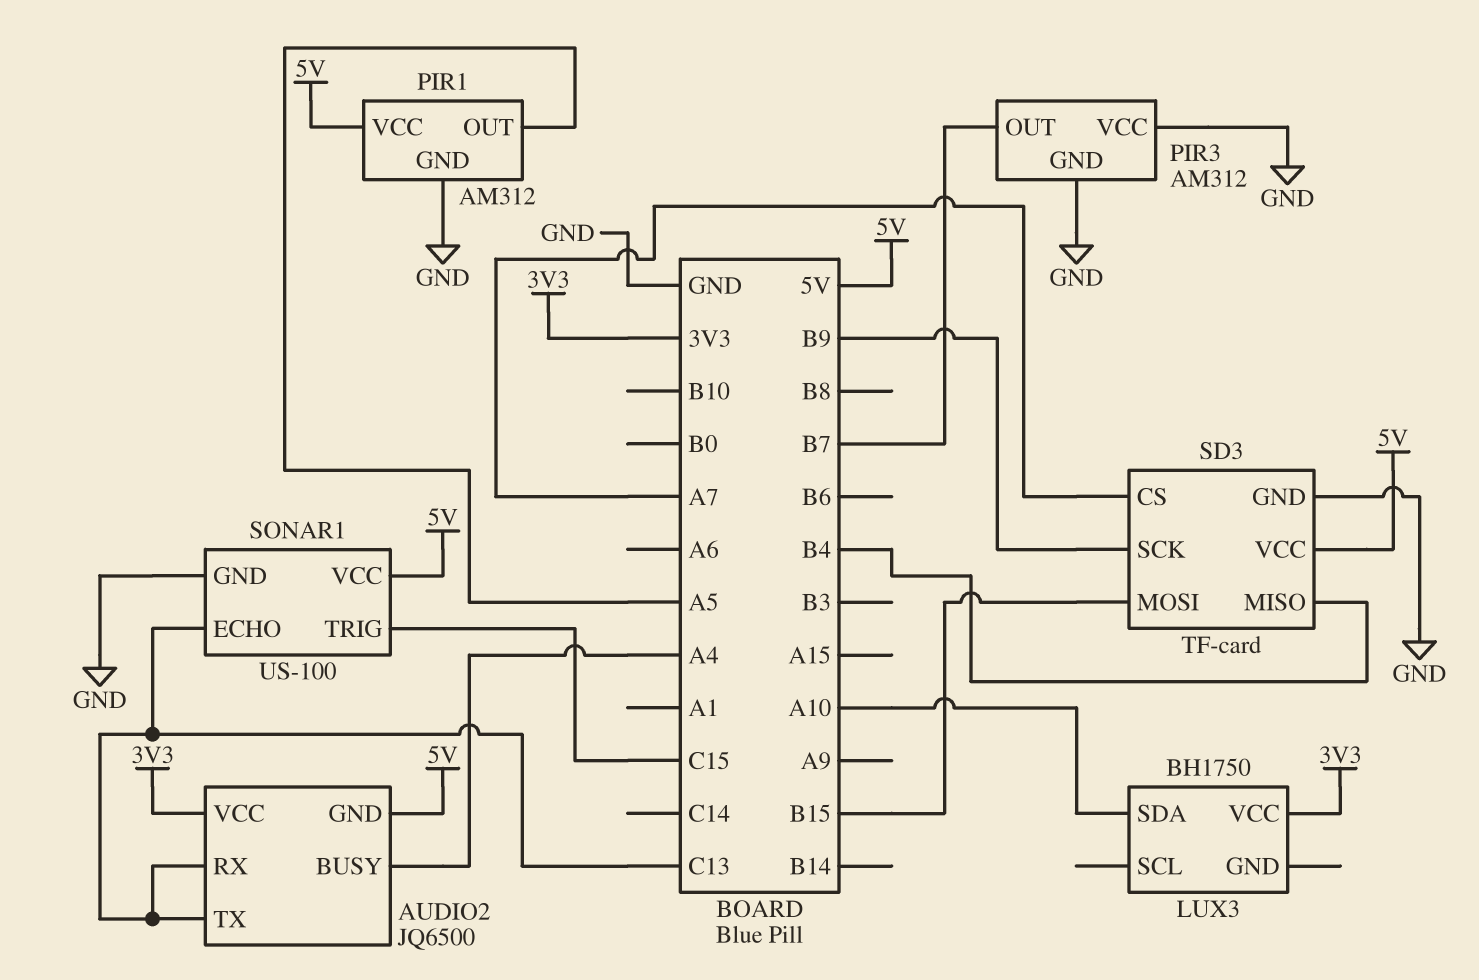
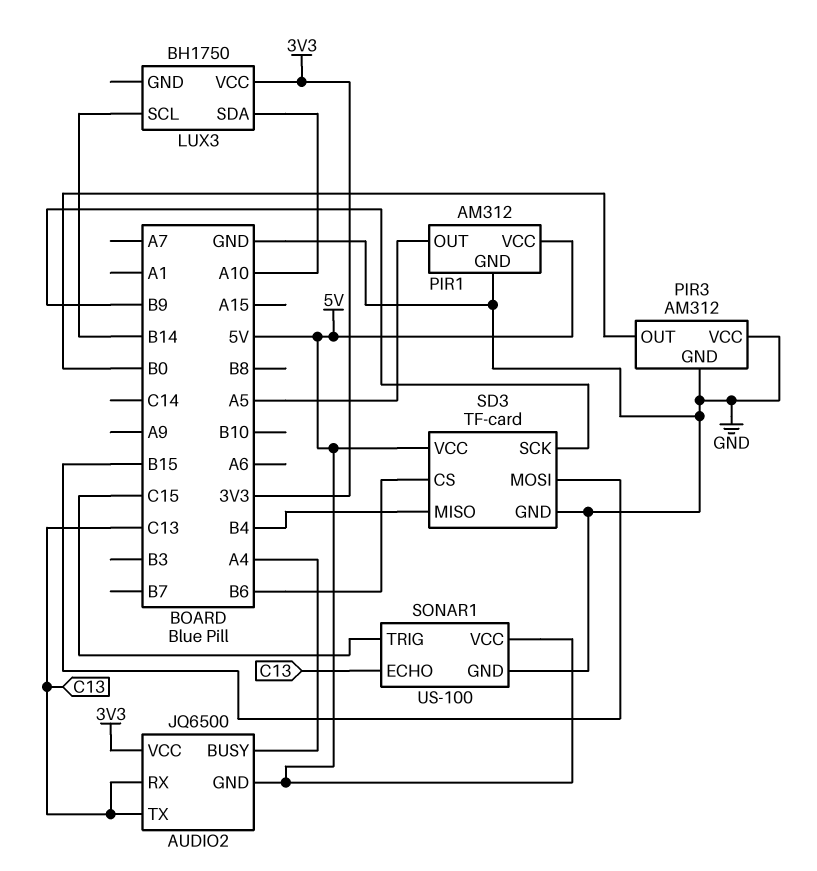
LUX3 pin SCL: none -> B14
PIR3 pin OUT: B7 -> B0
SD3 pin CS: A7 -> B6

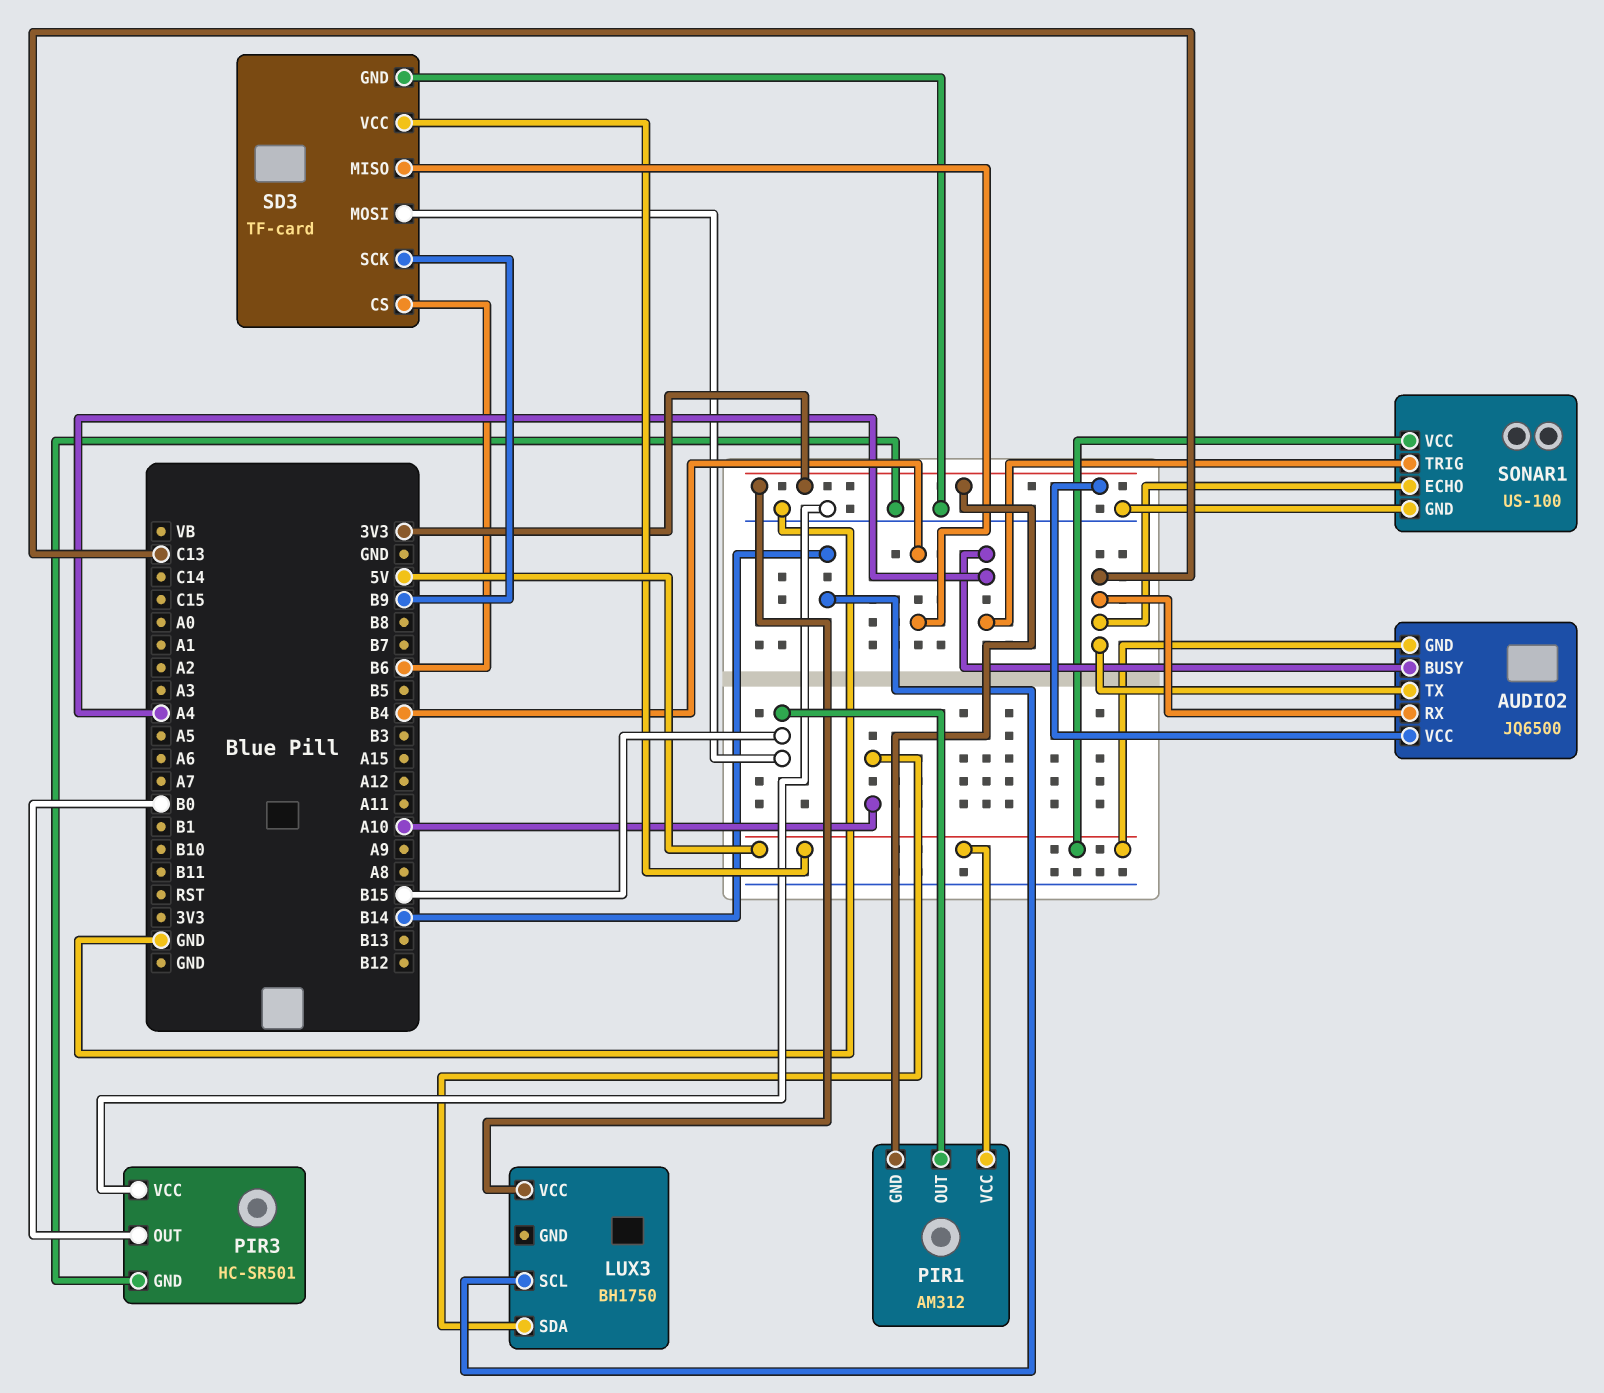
PIR1 pin GND: GND -> 3V3
PIR1 pin OUT: A5 -> B15
PIR3: AM312 -> HC-SR501
SONAR1 pin TRIG: C15 -> A4

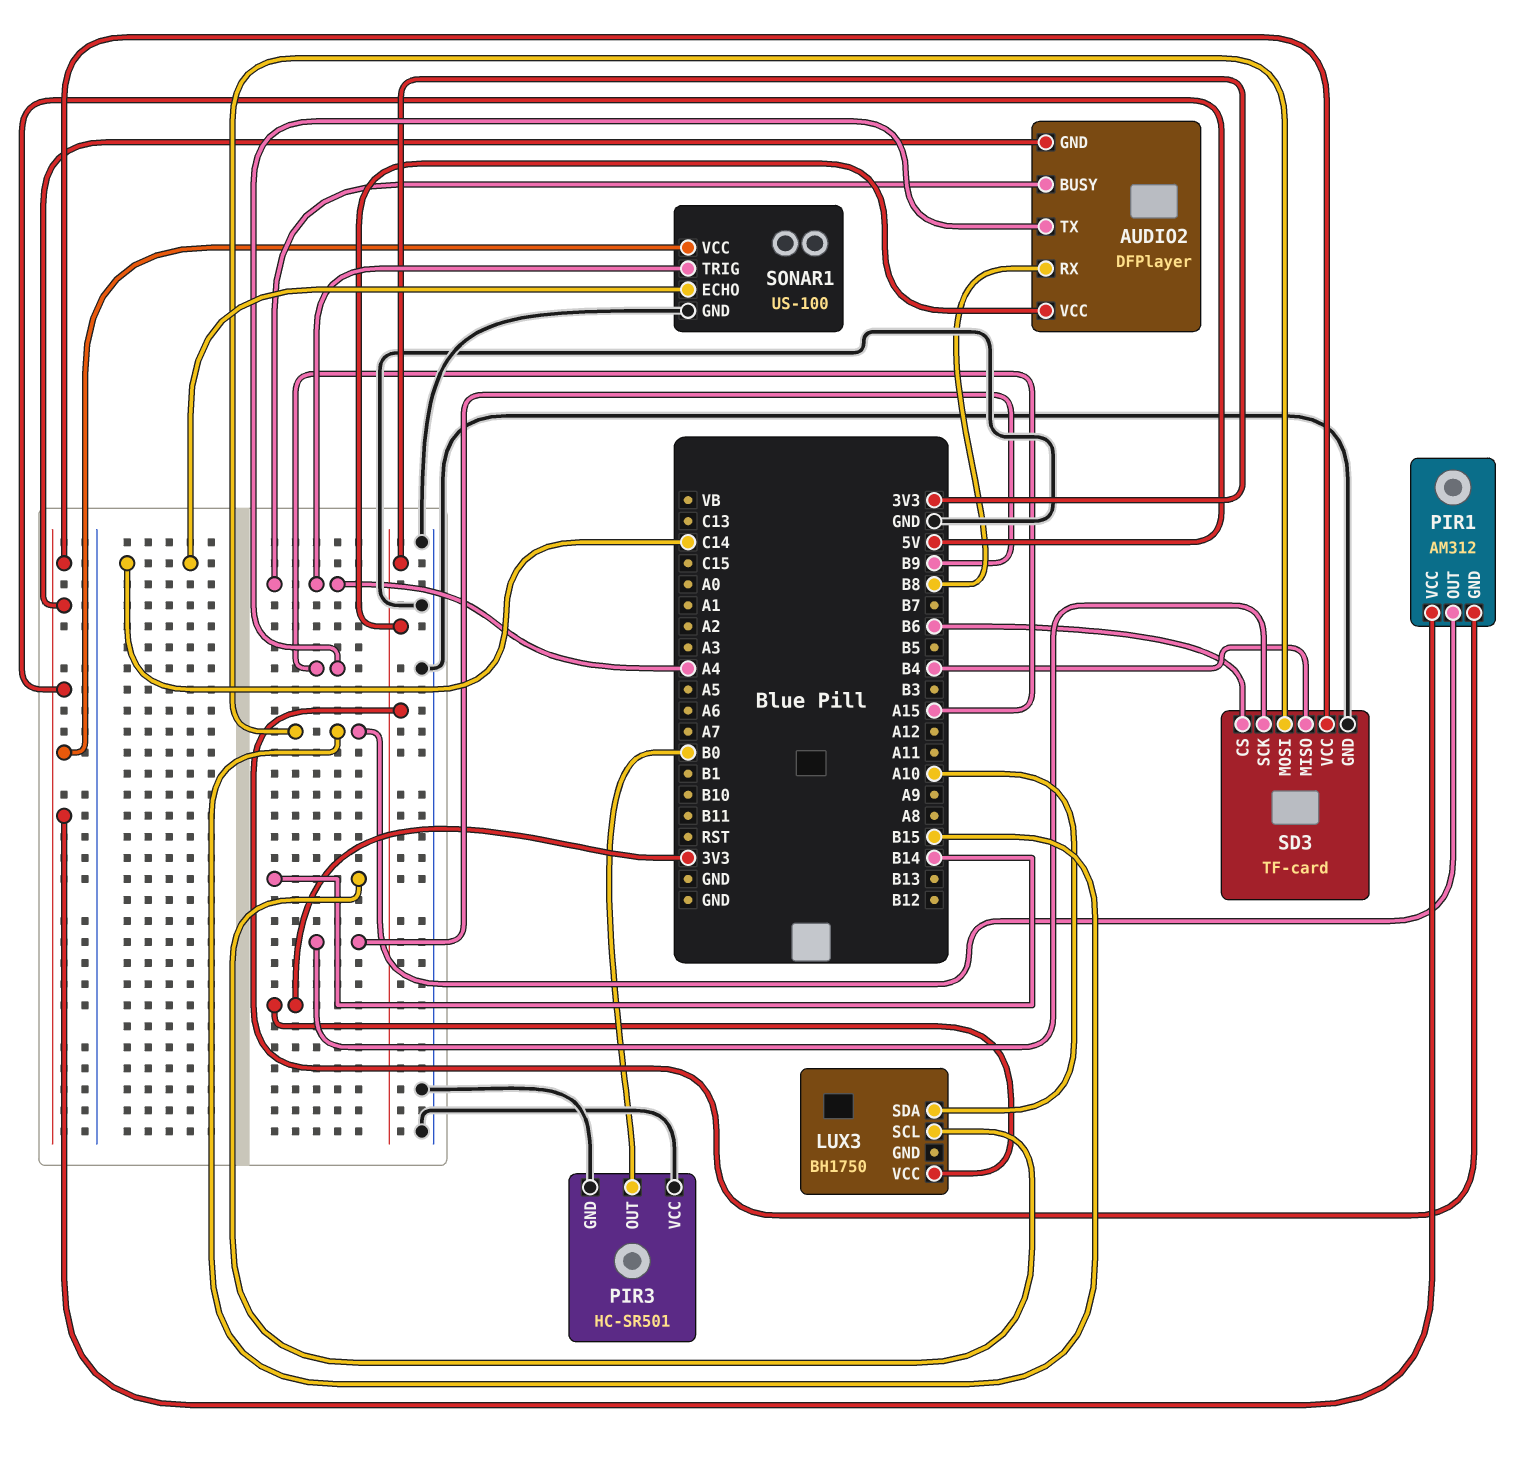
AUDIO2: JQ6500 -> DFPlayer
AUDIO2 pin RX: C13 -> B8
AUDIO2 pin TX: C13 -> A15
SONAR1 pin ECHO: C13 -> C14

